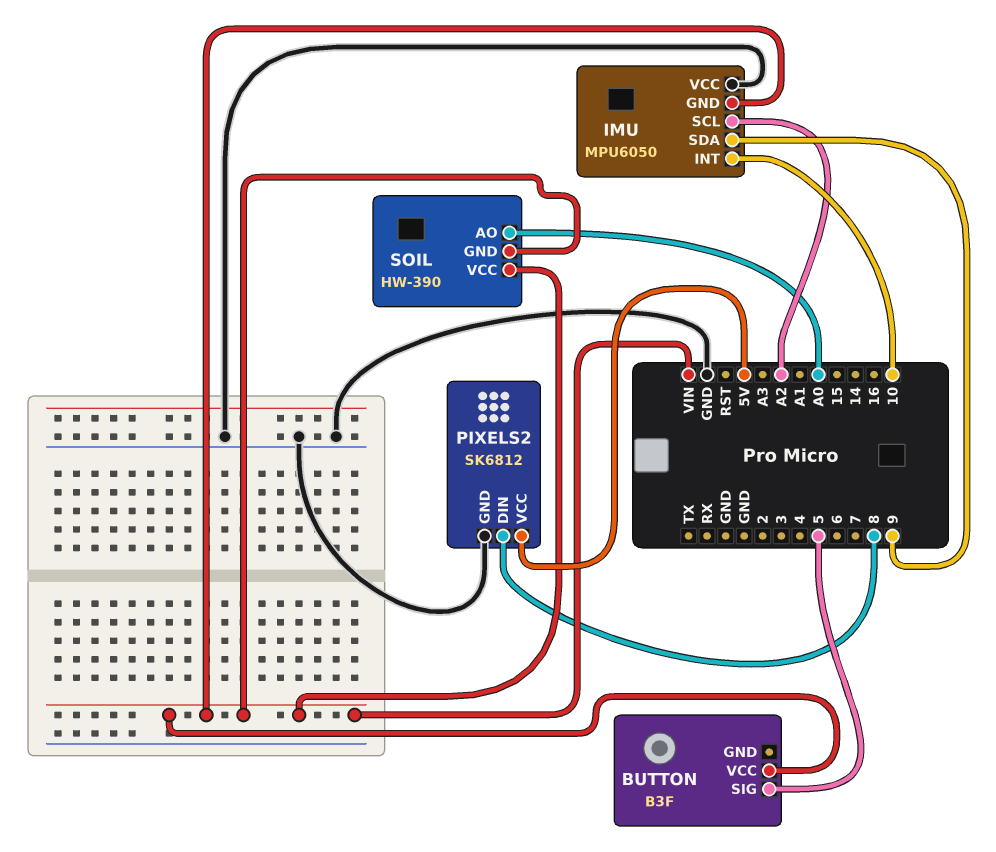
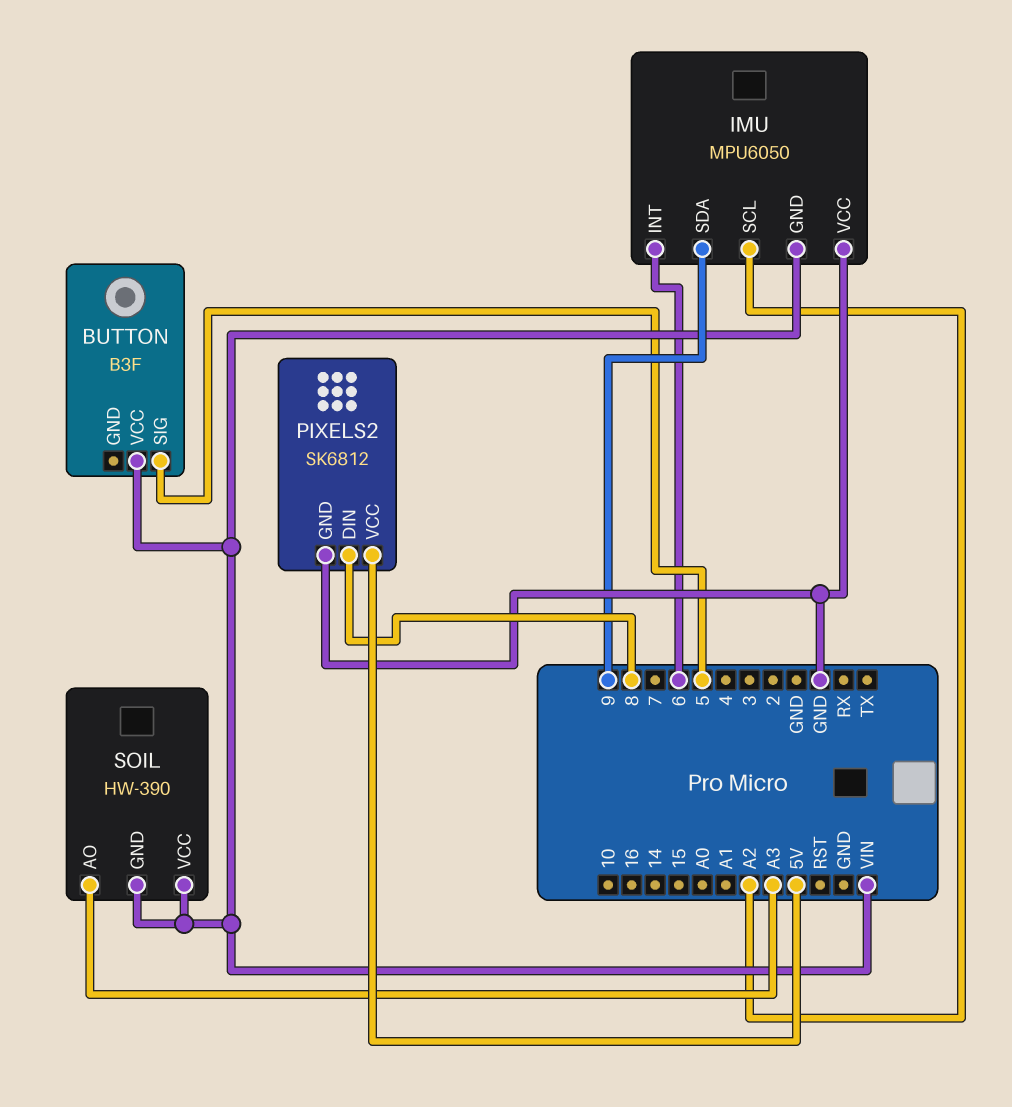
IMU pin INT: 10 -> 6
SOIL pin AO: A0 -> A3

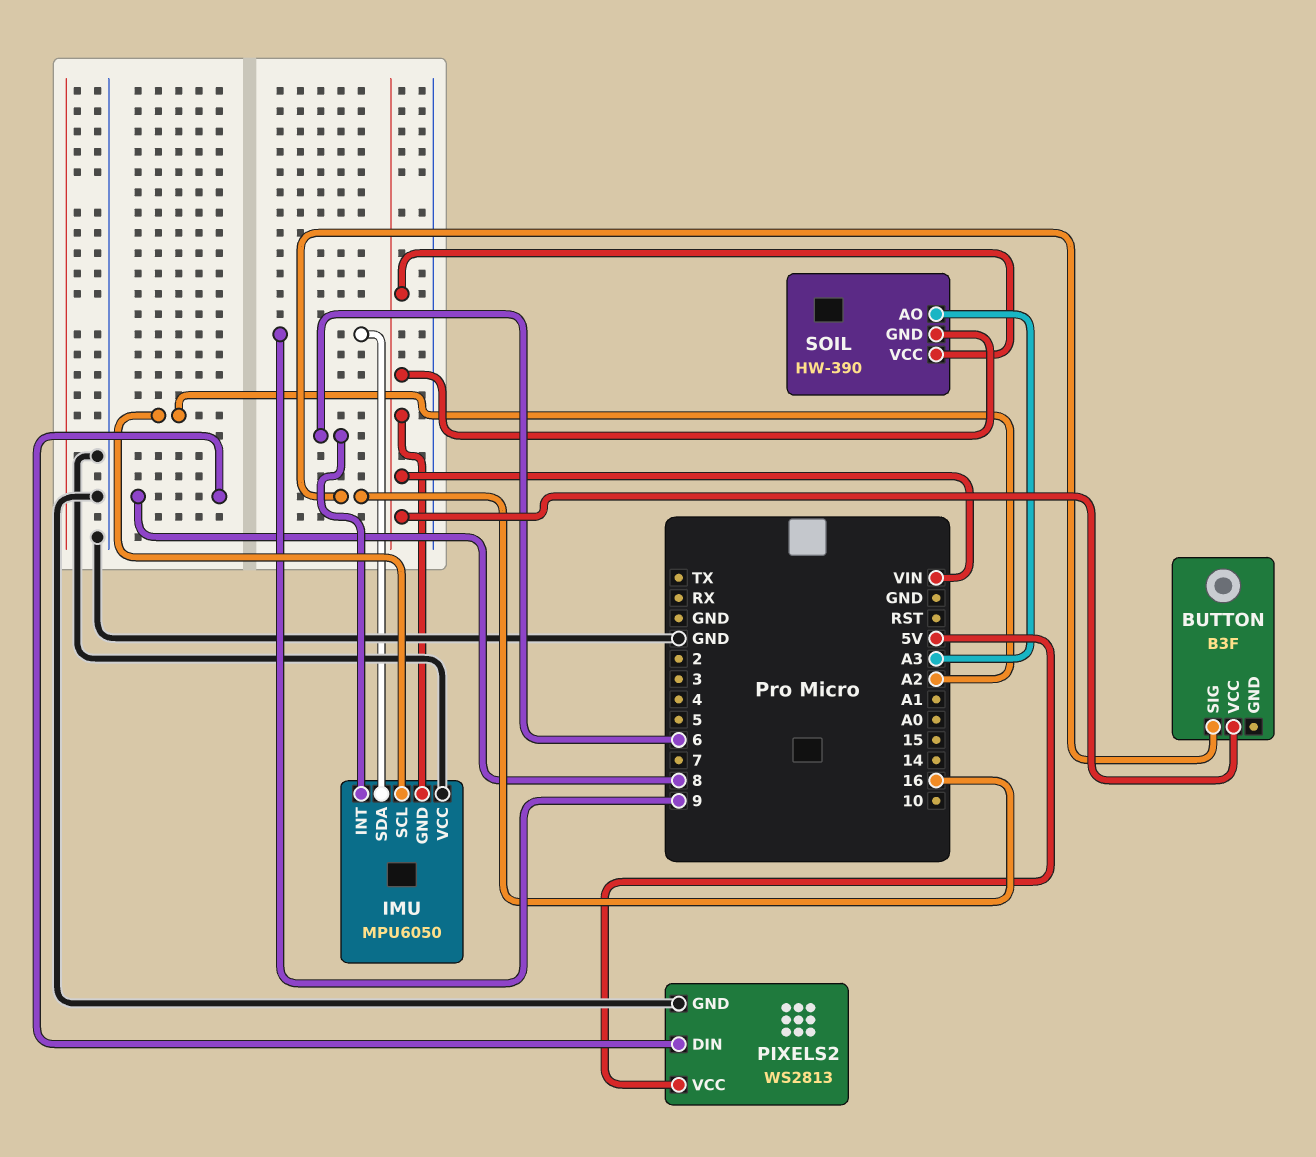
BUTTON pin SIG: 5 -> 16
PIXELS2: SK6812 -> WS2813

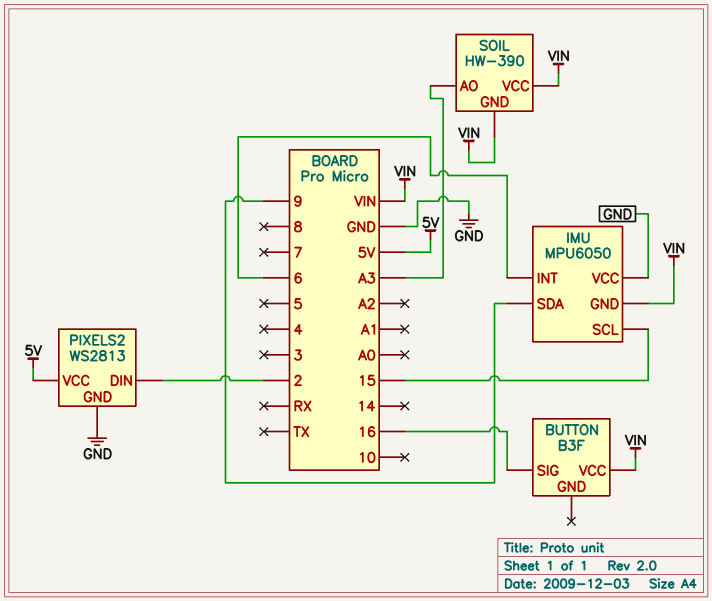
IMU pin SCL: A2 -> 15
PIXELS2 pin DIN: 8 -> 2

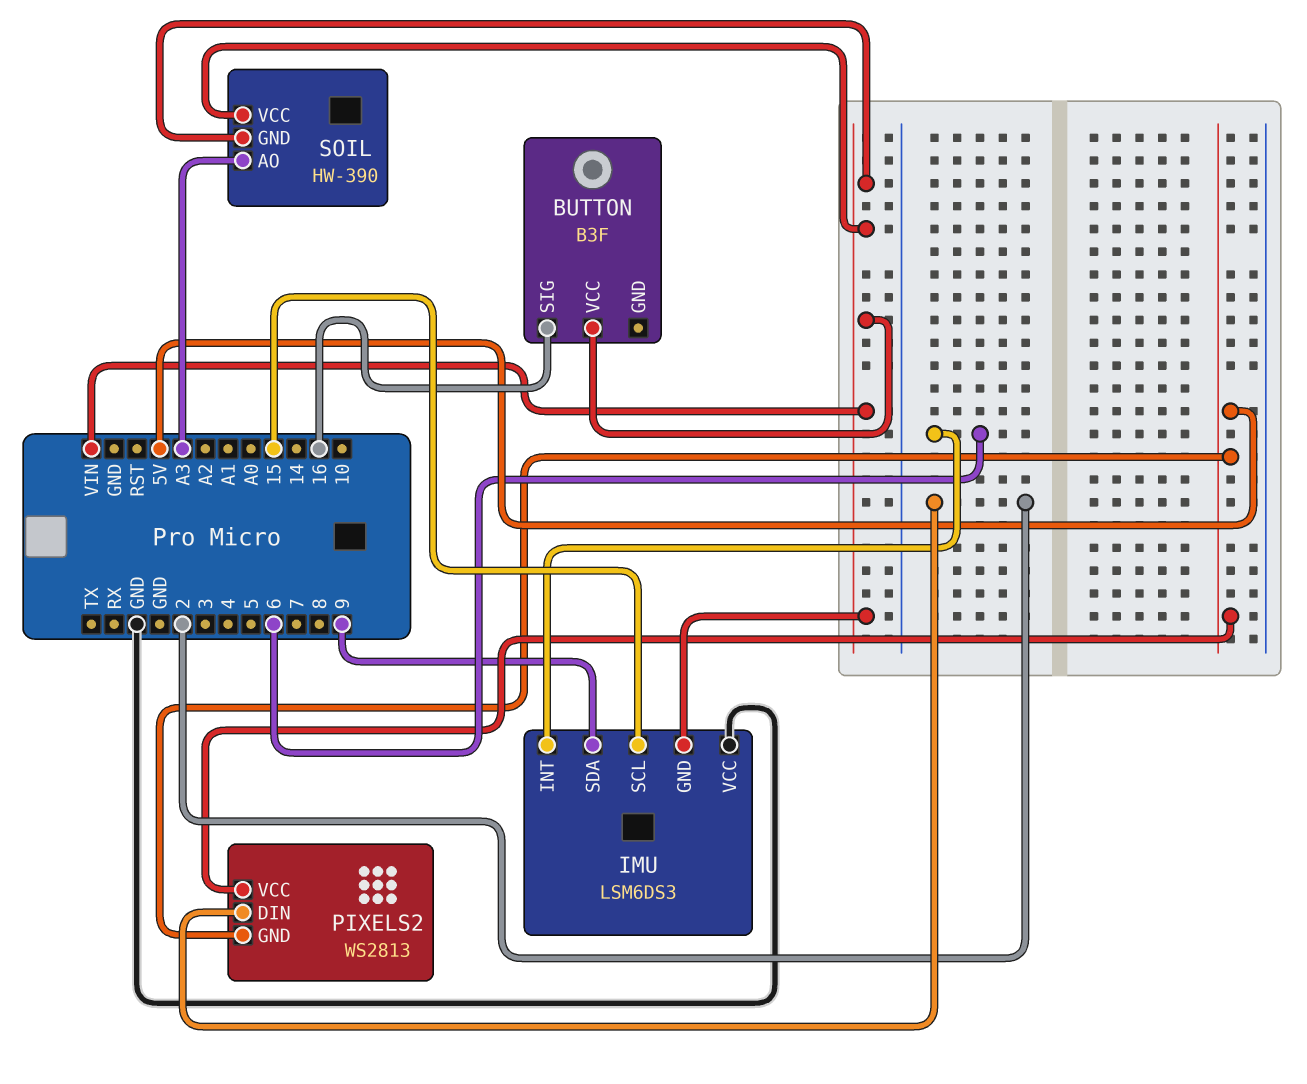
IMU: MPU6050 -> LSM6DS3
PIXELS2 pin GND: GND -> 5V

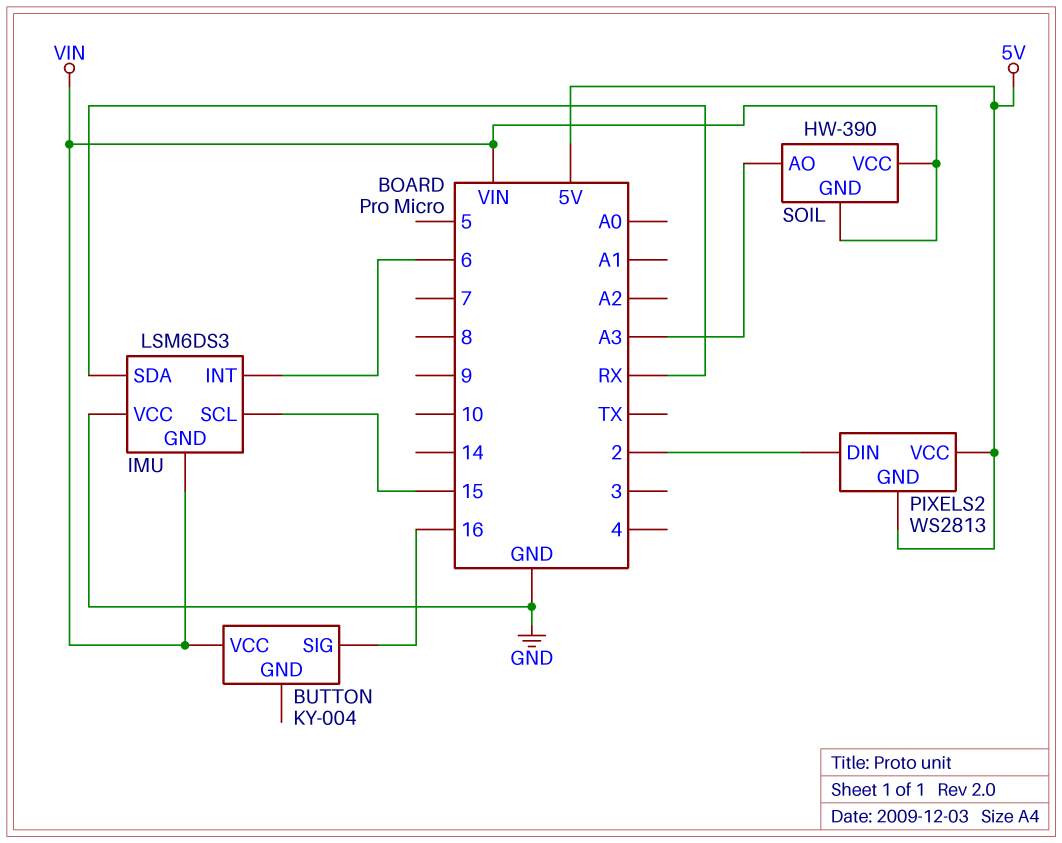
BUTTON: B3F -> KY-004
IMU pin SDA: 9 -> RX

